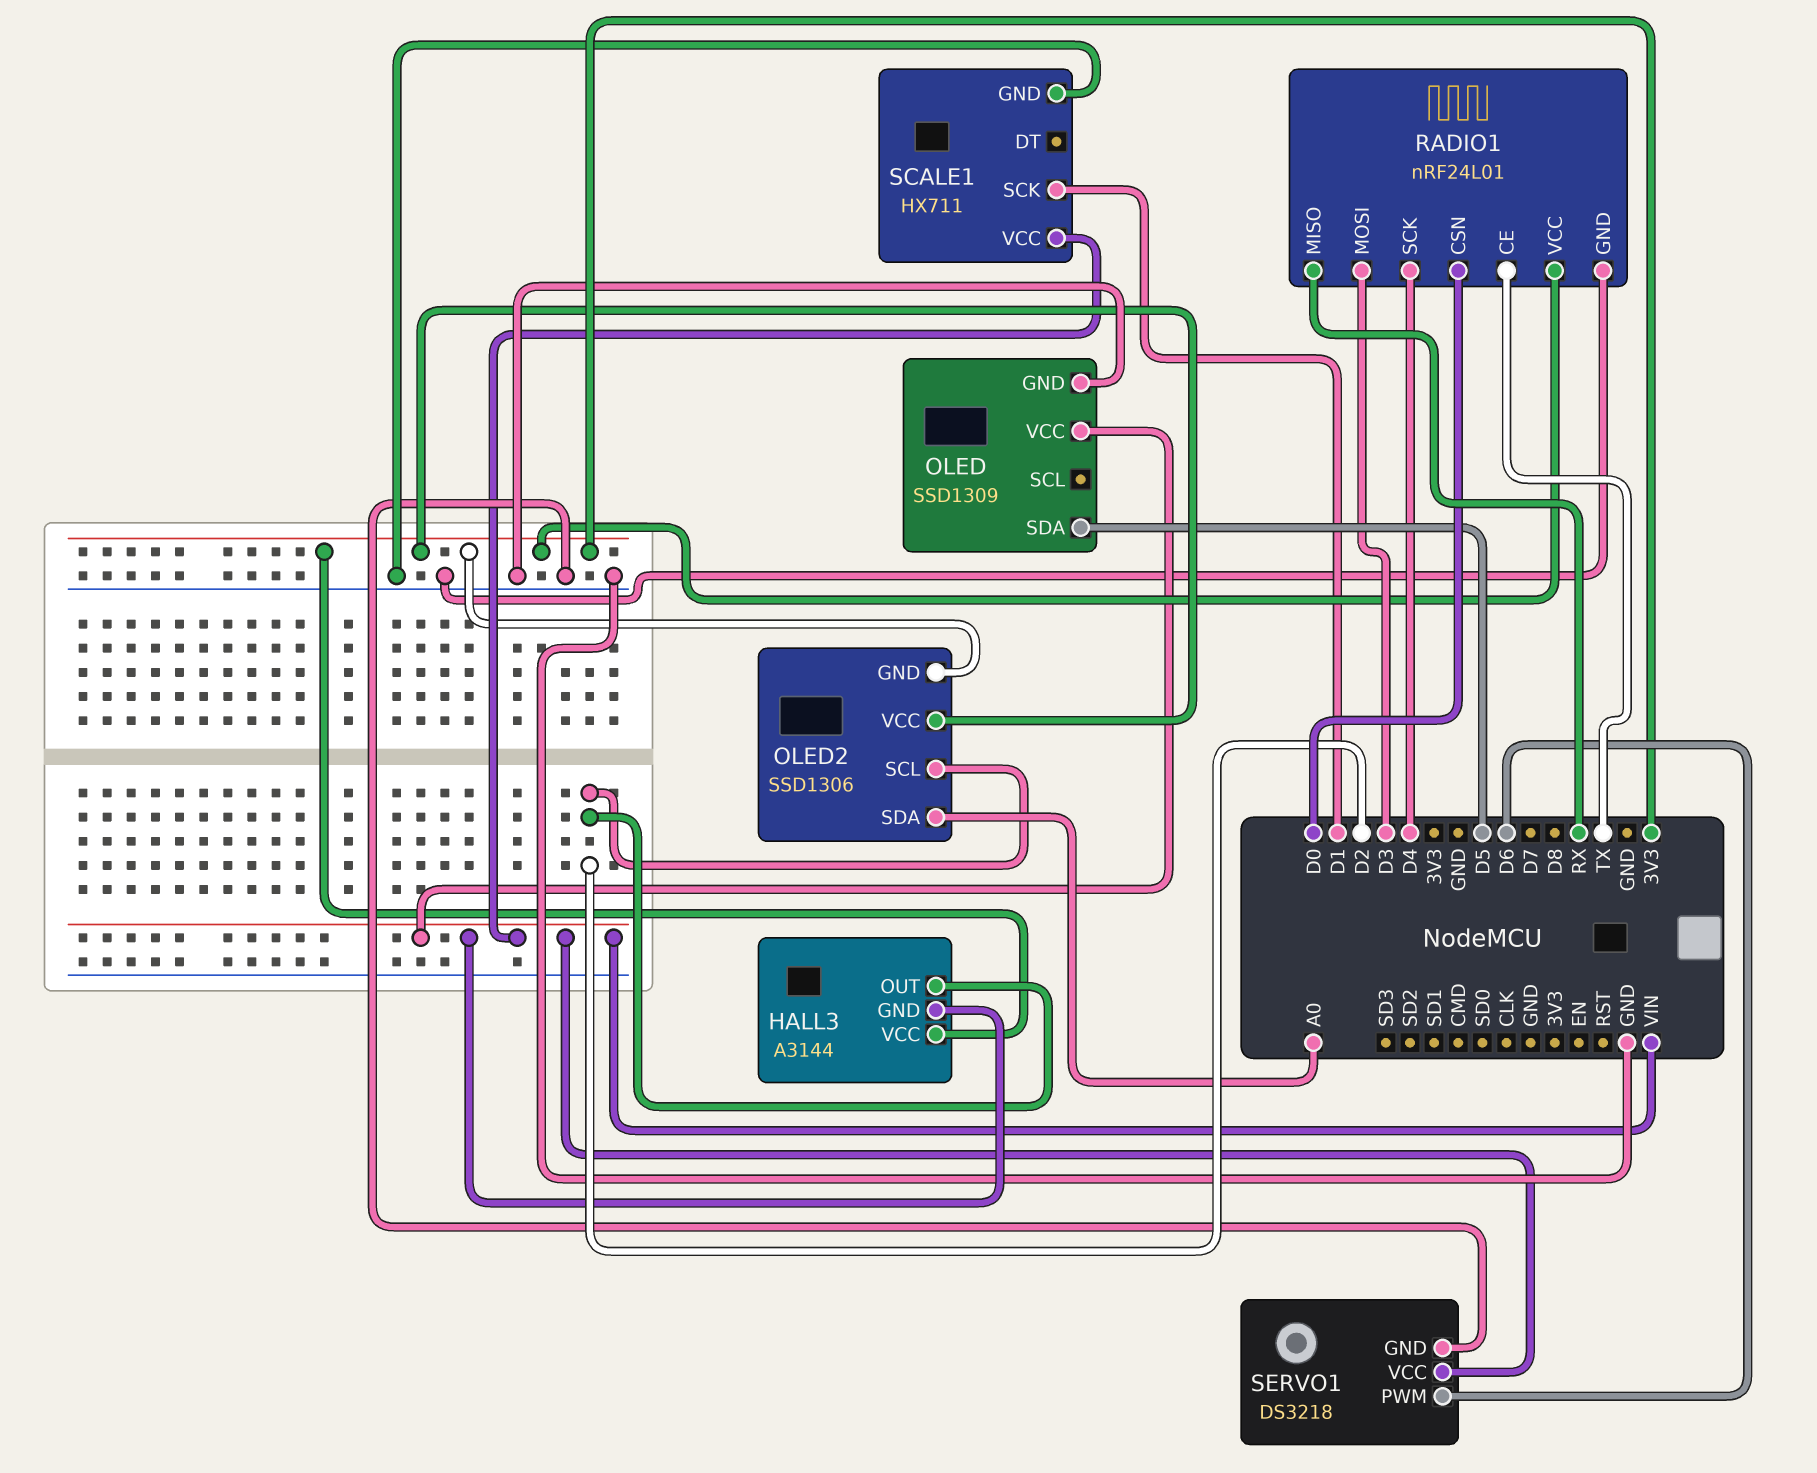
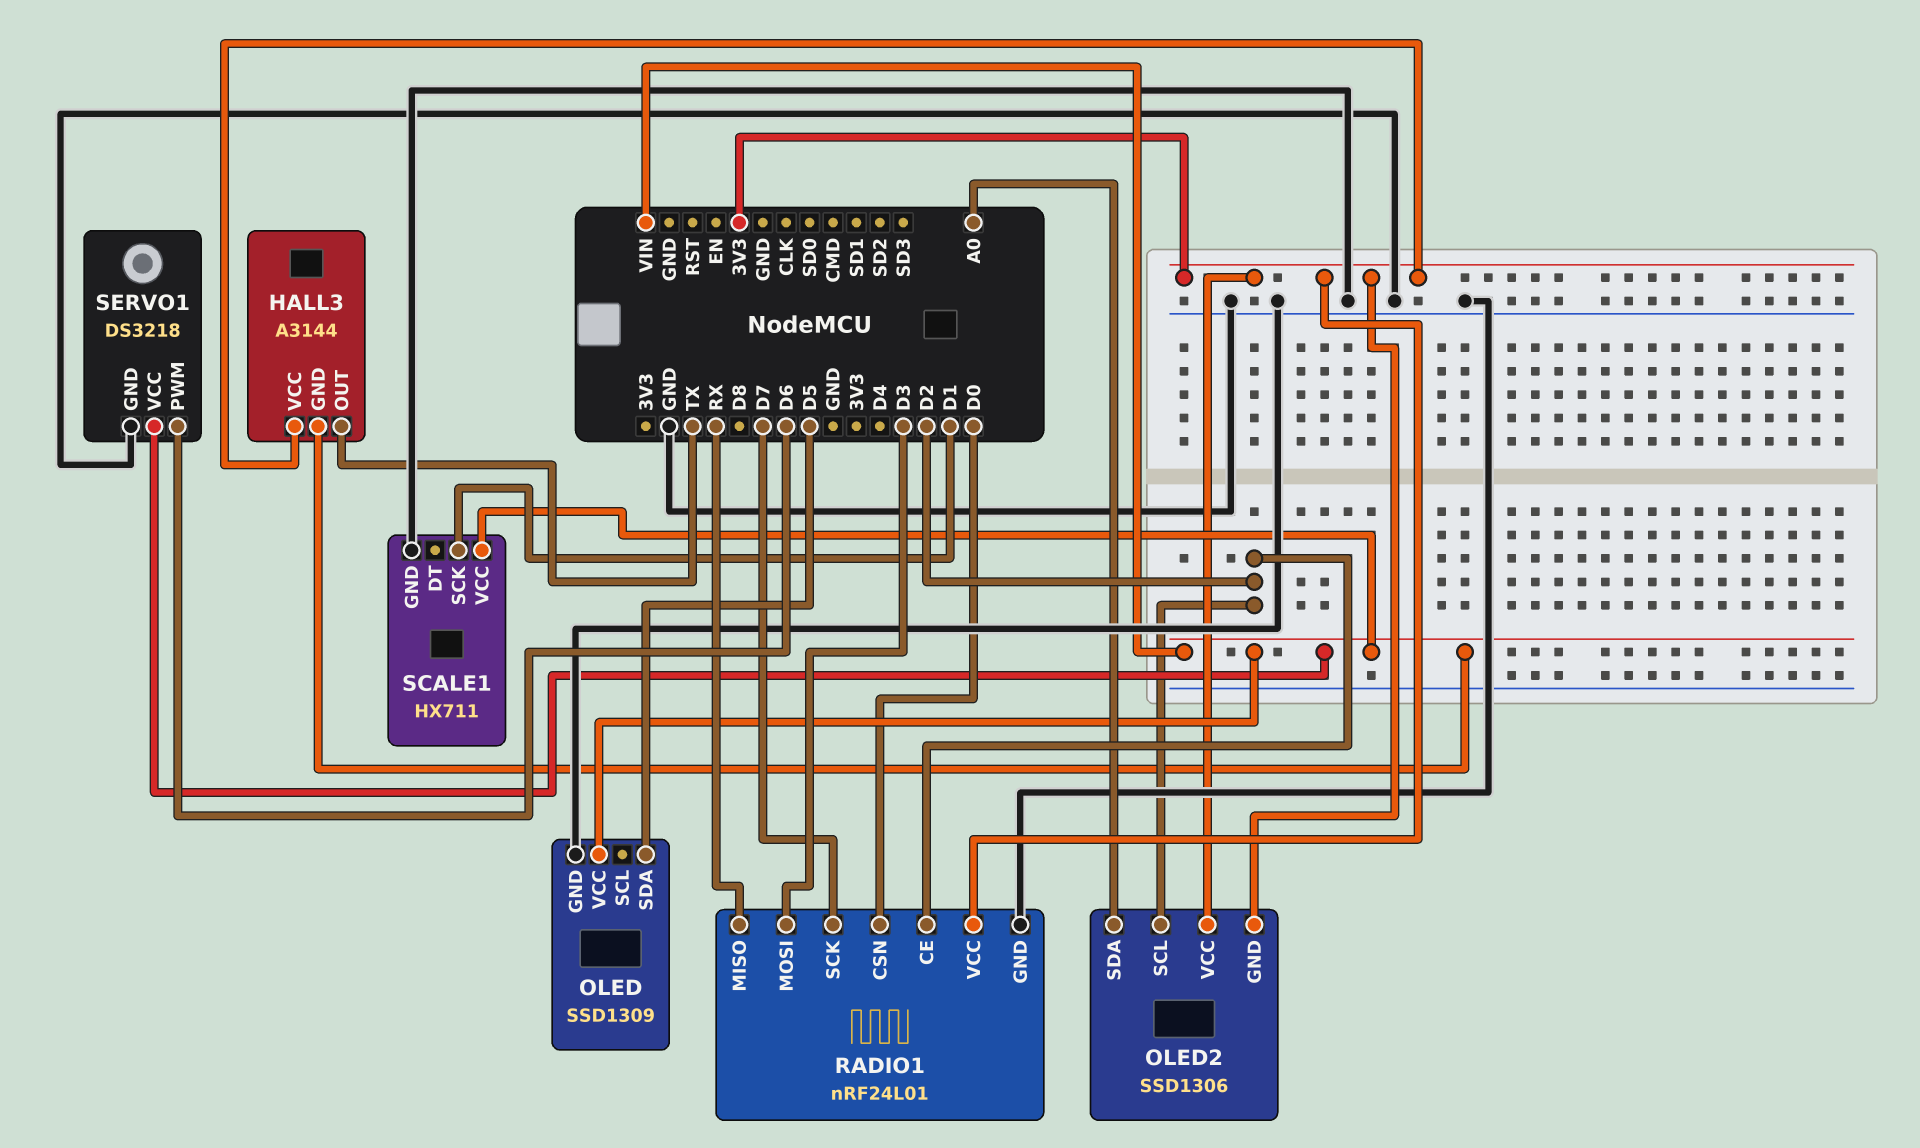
HALL3 pin OUT: D2 -> TX
RADIO1 pin CE: TX -> D2
RADIO1 pin SCK: D4 -> D7

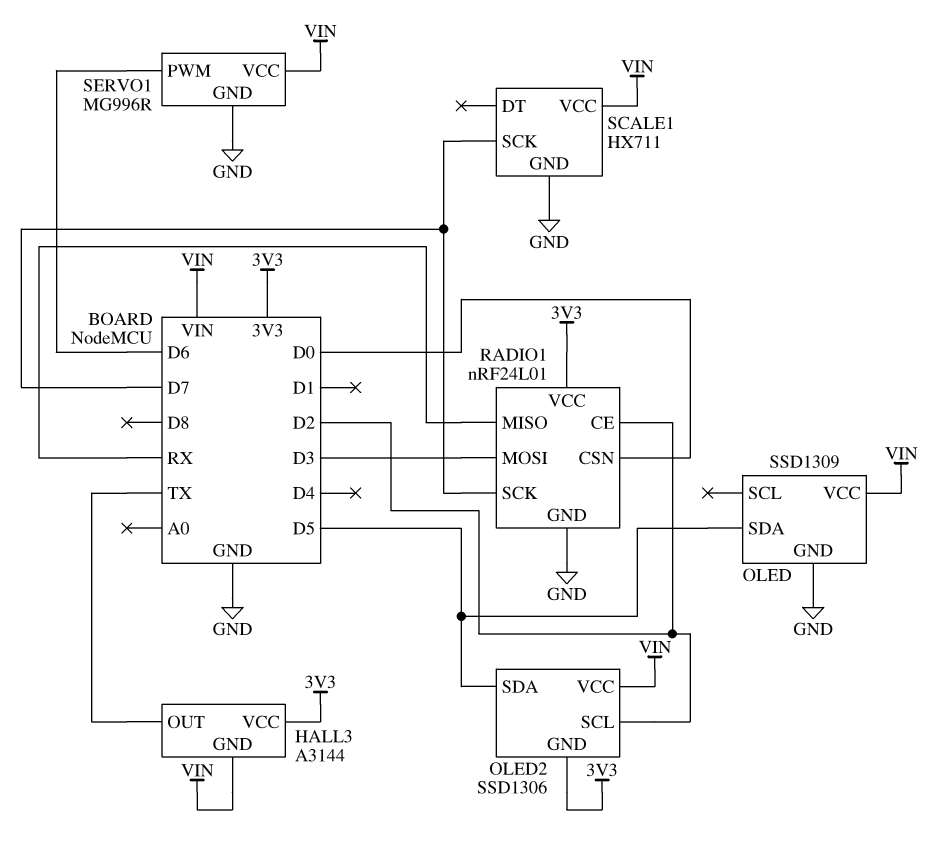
OLED2 pin SDA: A0 -> D5
OLED2 pin VCC: 3V3 -> VIN
SCALE1 pin SCK: D1 -> D7
SERVO1: DS3218 -> MG996R

